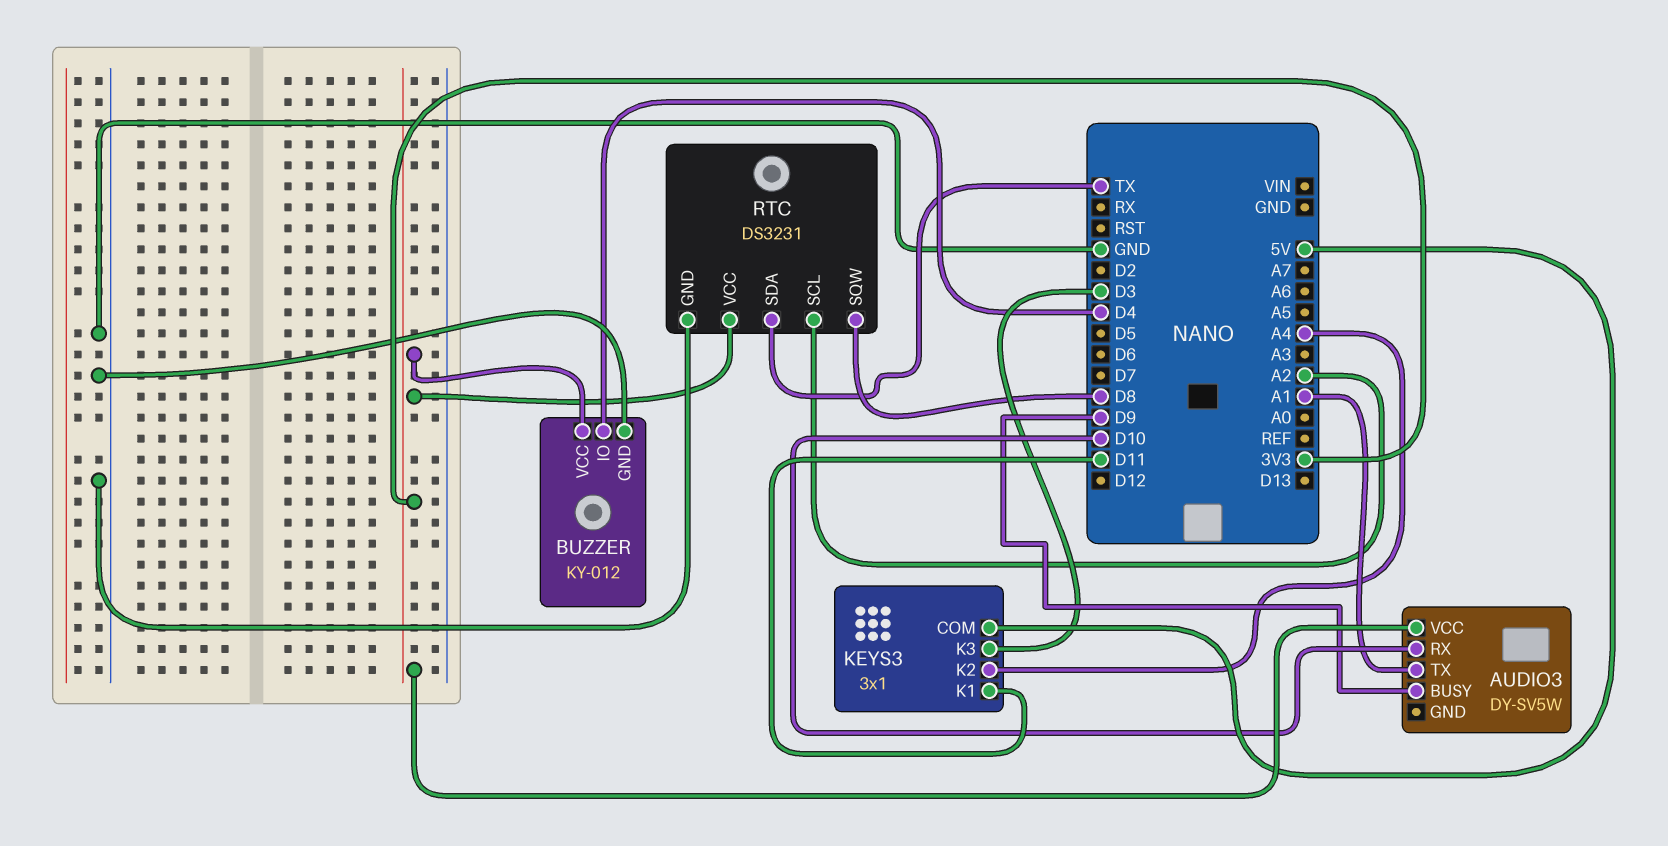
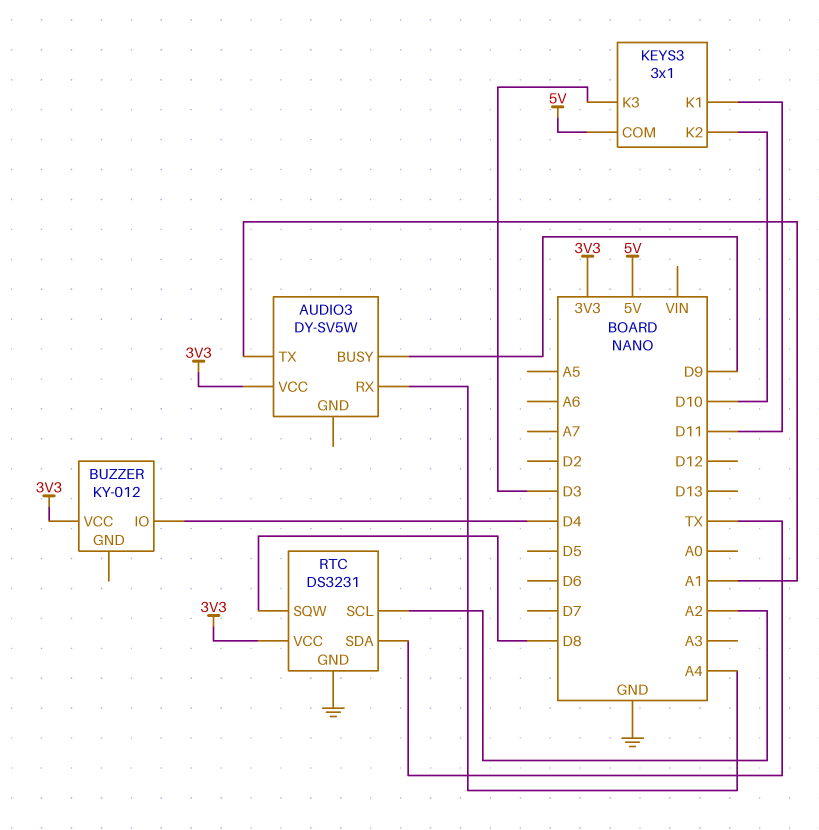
AUDIO3 pin RX: D10 -> A4
BUZZER pin GND: GND -> none
KEYS3 pin K2: A4 -> D10

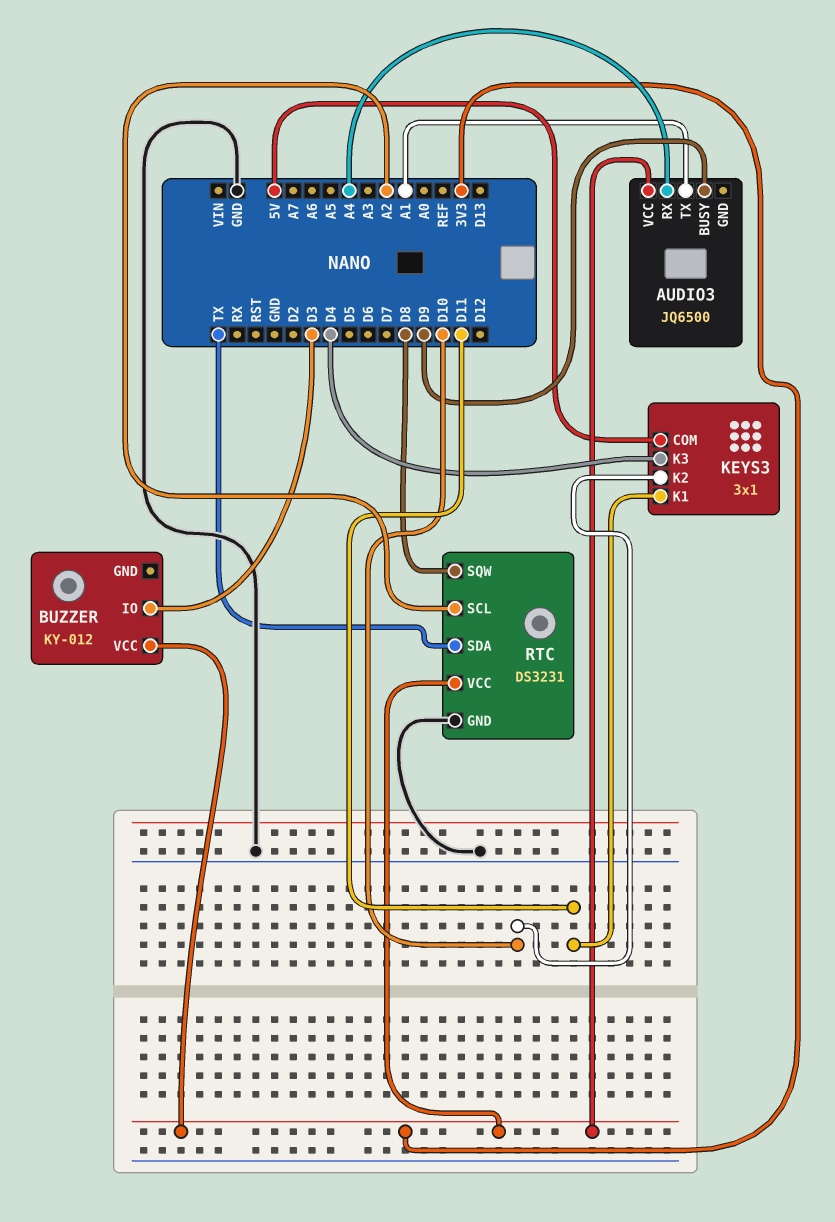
AUDIO3: DY-SV5W -> JQ6500
BUZZER pin IO: D4 -> D3
KEYS3 pin K3: D3 -> D4

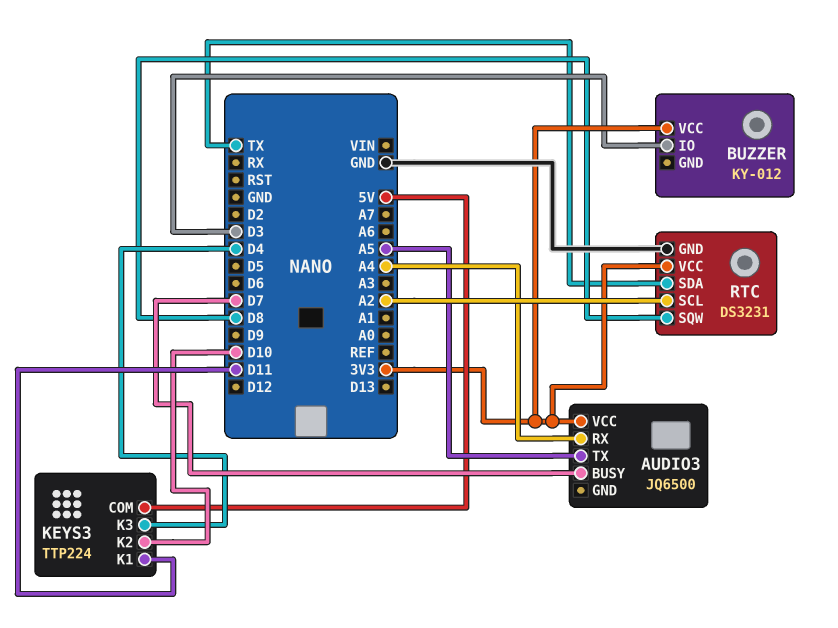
AUDIO3 pin BUSY: D9 -> D7
AUDIO3 pin TX: A1 -> A5
KEYS3: 3x1 -> TTP224

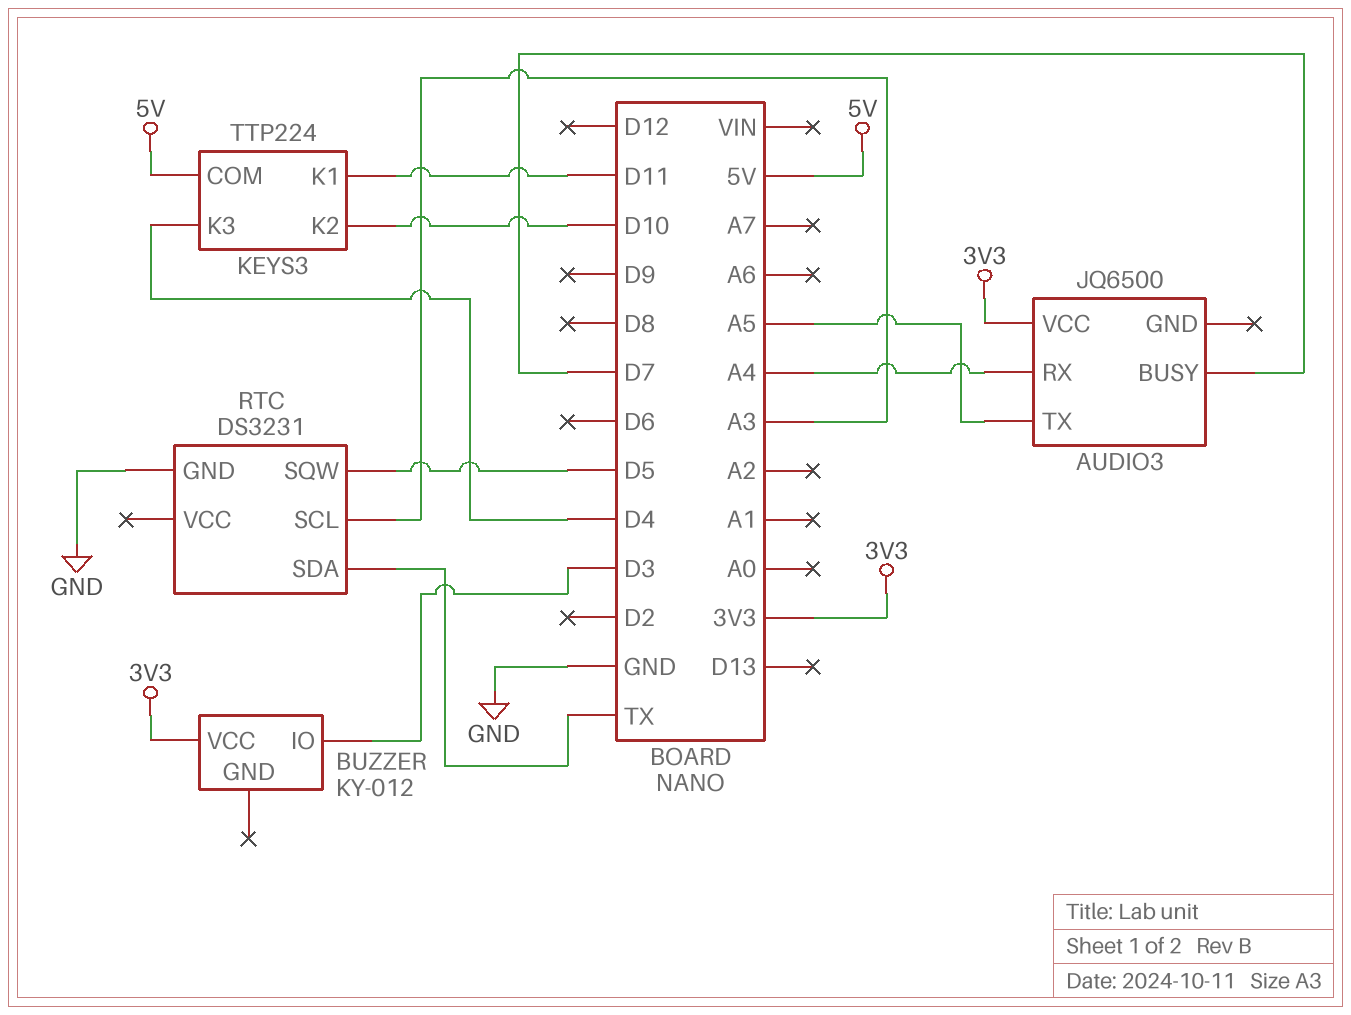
RTC pin SCL: A2 -> A3
RTC pin SQW: D8 -> D5
RTC pin VCC: 3V3 -> none

